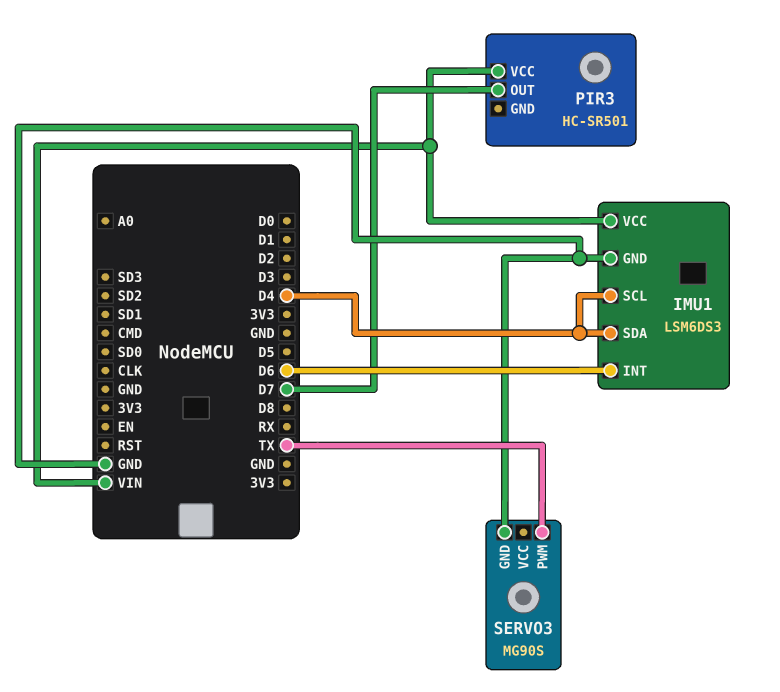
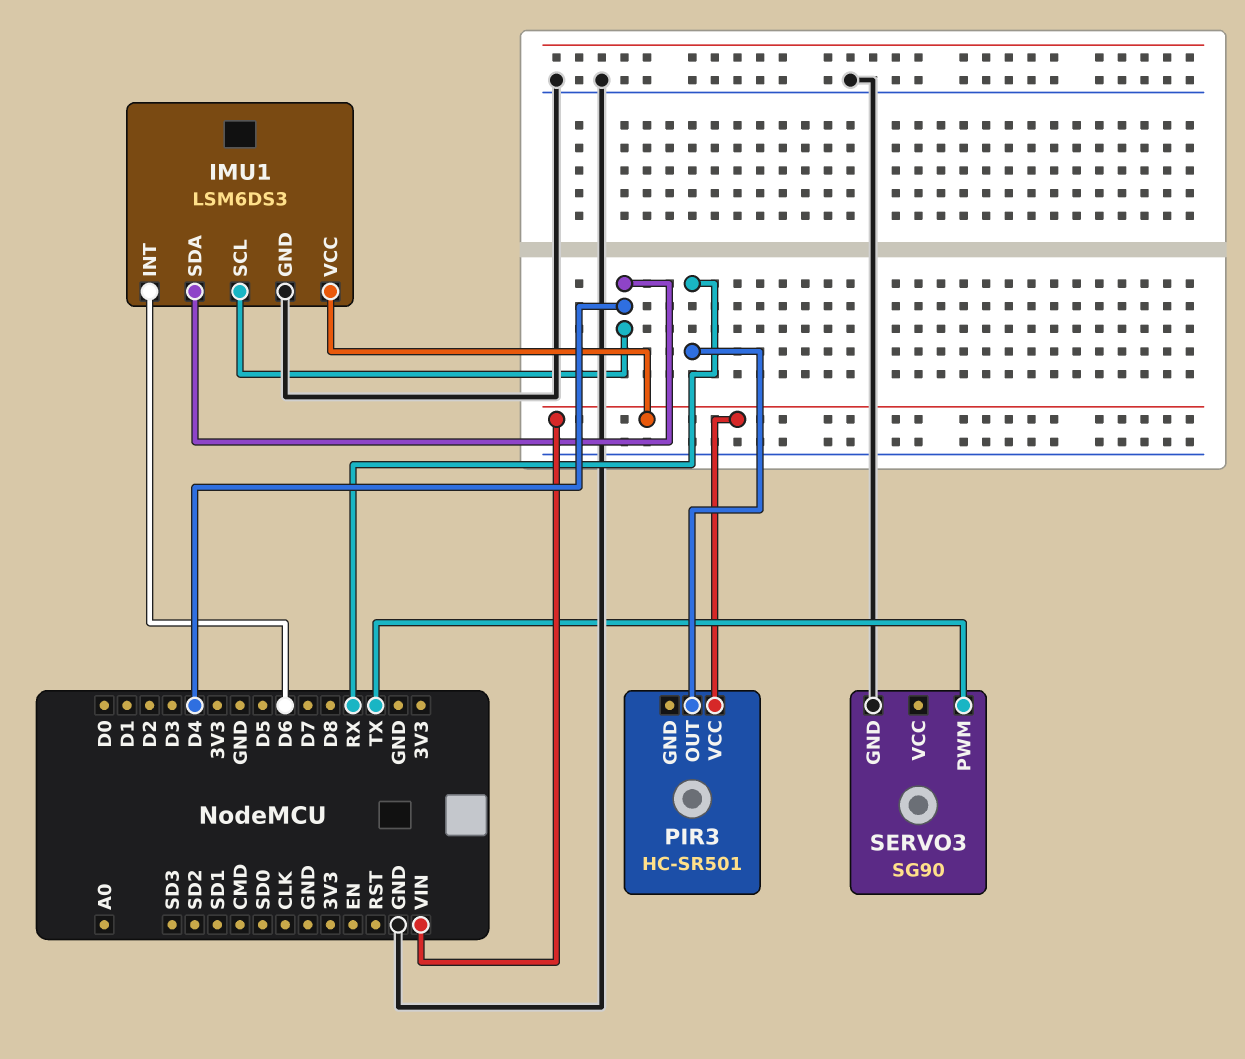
PIR3 pin OUT: D7 -> RX
SERVO3: MG90S -> SG90

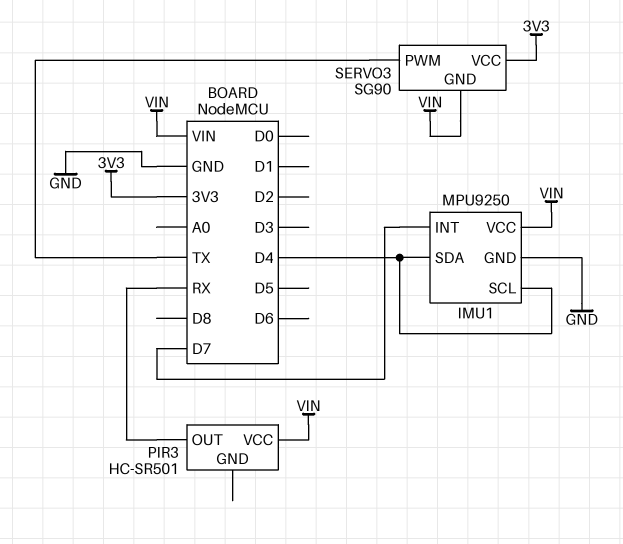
IMU1: LSM6DS3 -> MPU9250
IMU1 pin INT: D6 -> D7
SERVO3 pin GND: GND -> VIN
SERVO3 pin VCC: none -> 3V3

